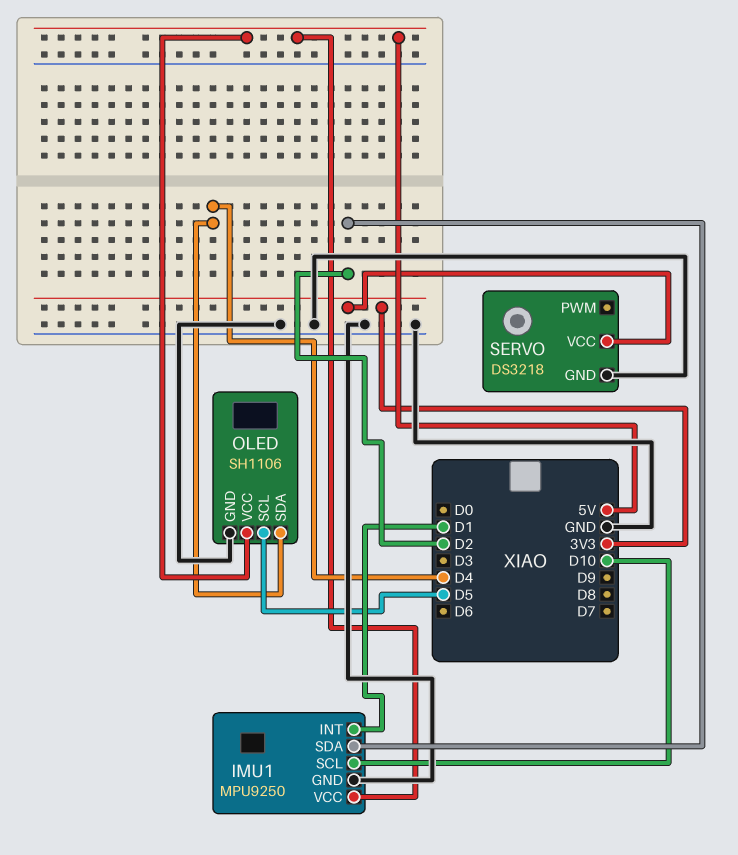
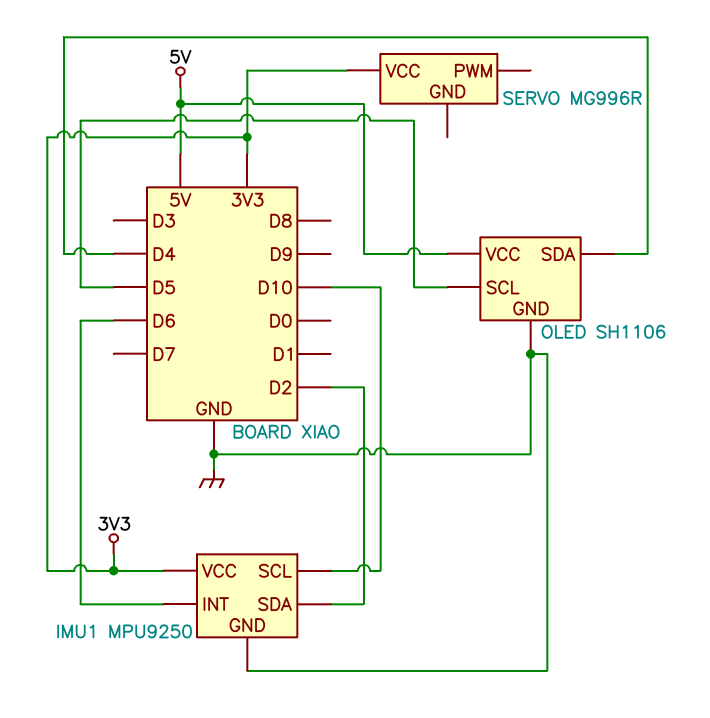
IMU1 pin INT: D1 -> D6
IMU1 pin VCC: 5V -> 3V3
SERVO: DS3218 -> MG996R
SERVO pin GND: GND -> none

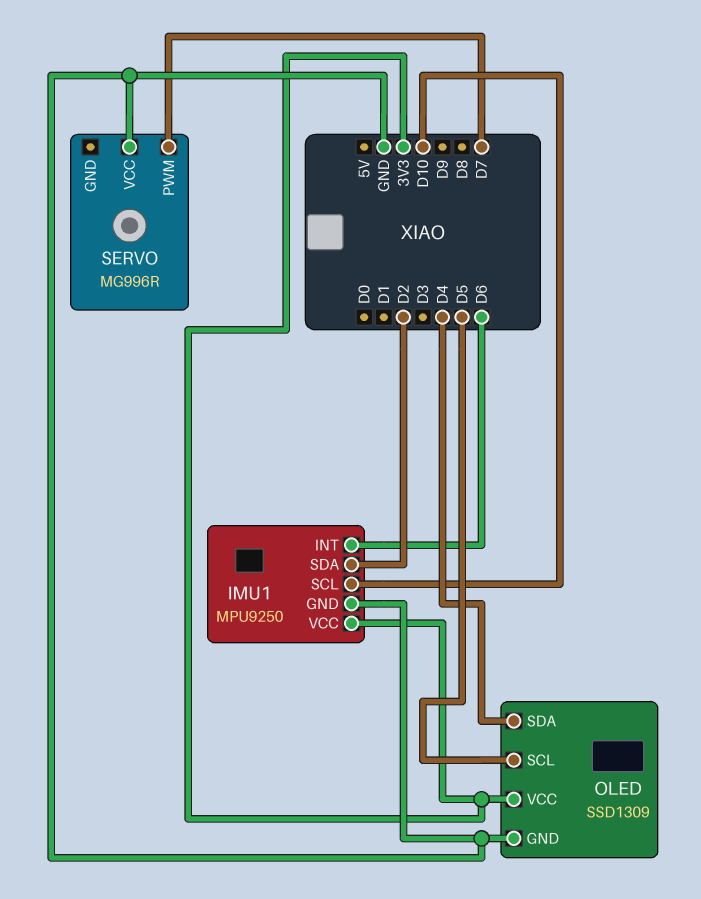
OLED: SH1106 -> SSD1309
OLED pin VCC: 5V -> 3V3
SERVO pin PWM: none -> D7
SERVO pin VCC: 3V3 -> GND

